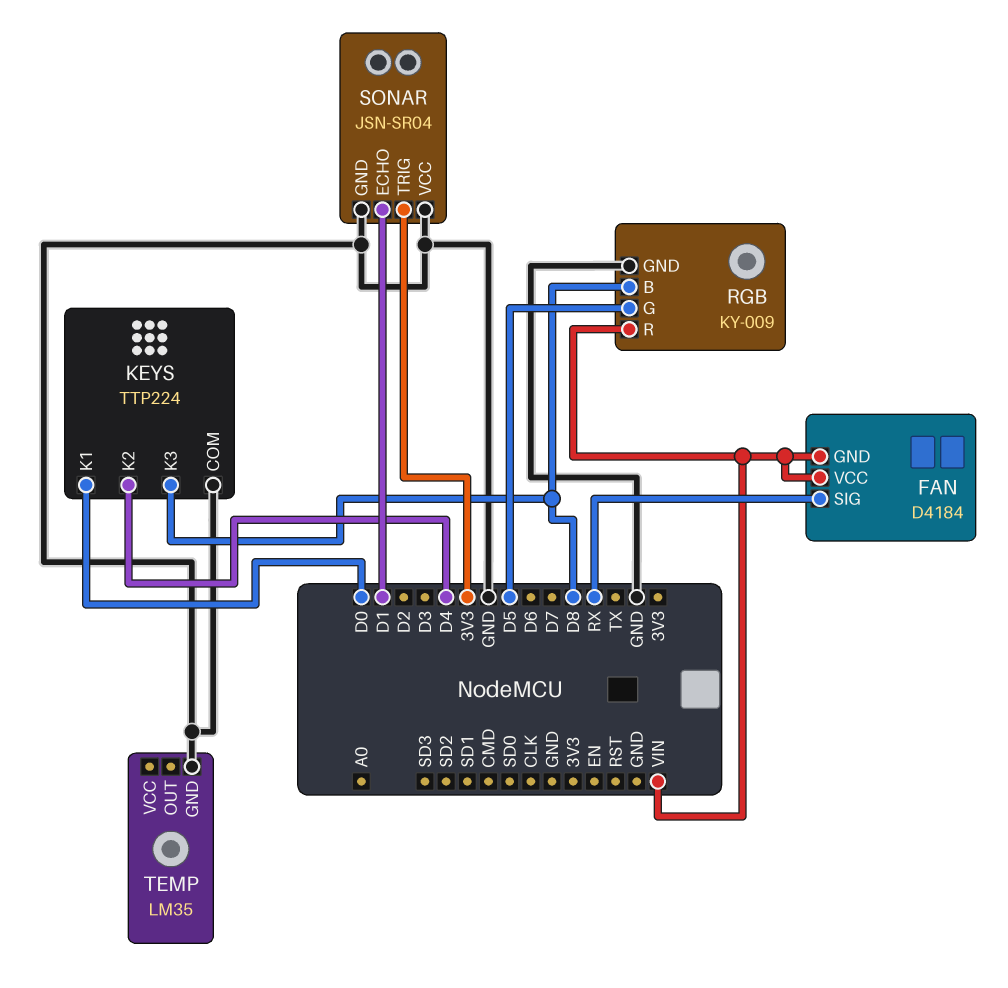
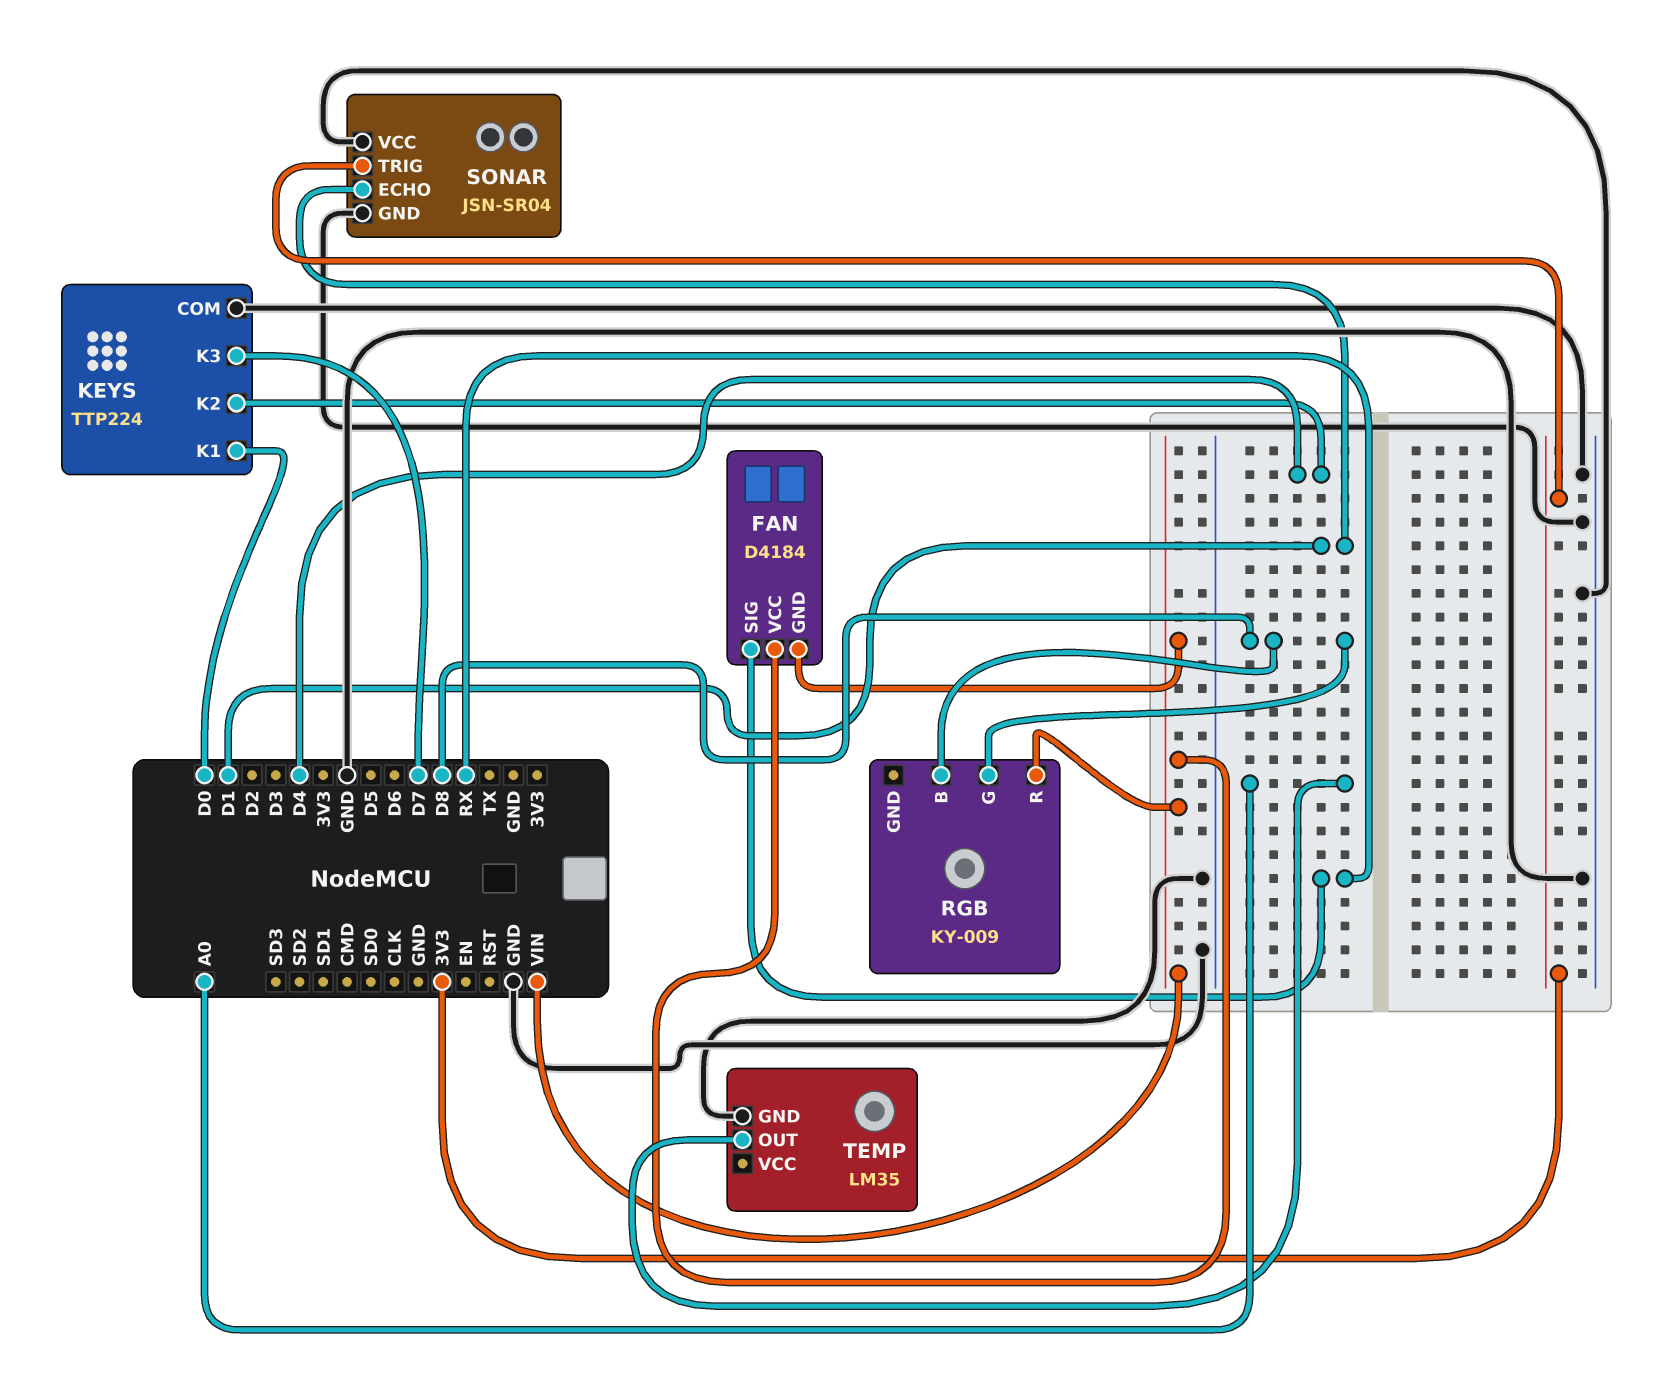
KEYS pin K3: D8 -> D7
RGB pin G: D5 -> D8
RGB pin GND: GND -> none
TEMP pin OUT: none -> A0

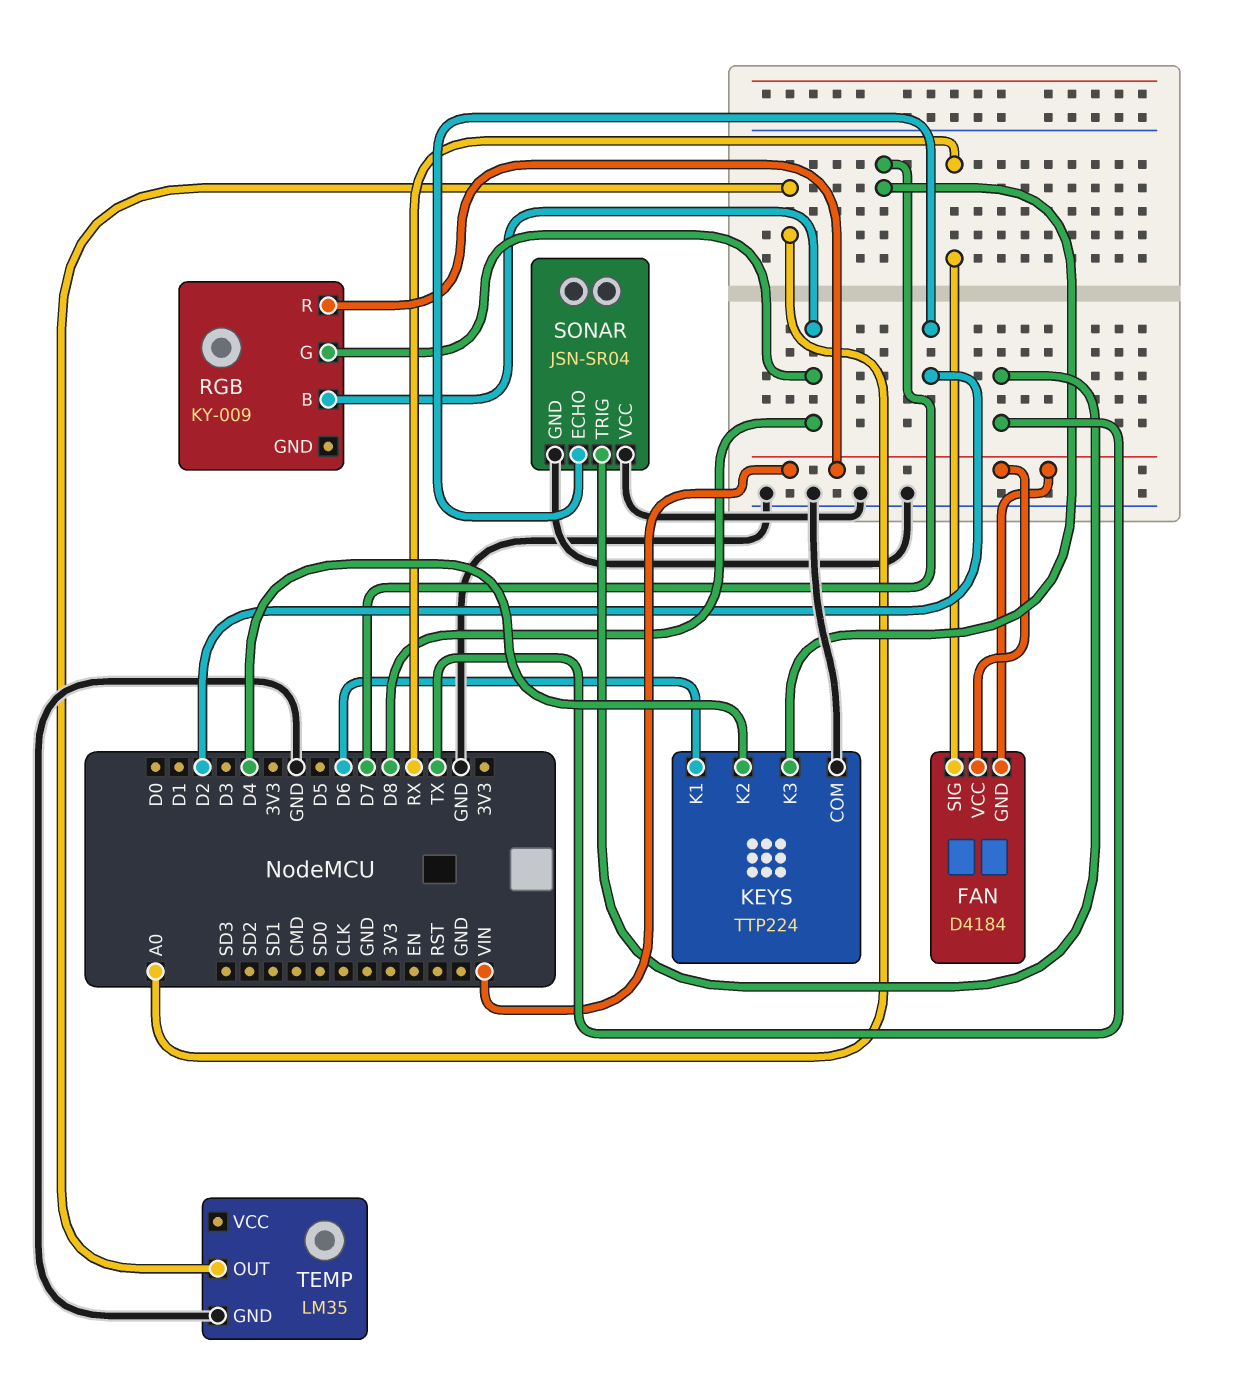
KEYS pin K1: D0 -> D6
SONAR pin ECHO: D1 -> D2
SONAR pin TRIG: 3V3 -> TX

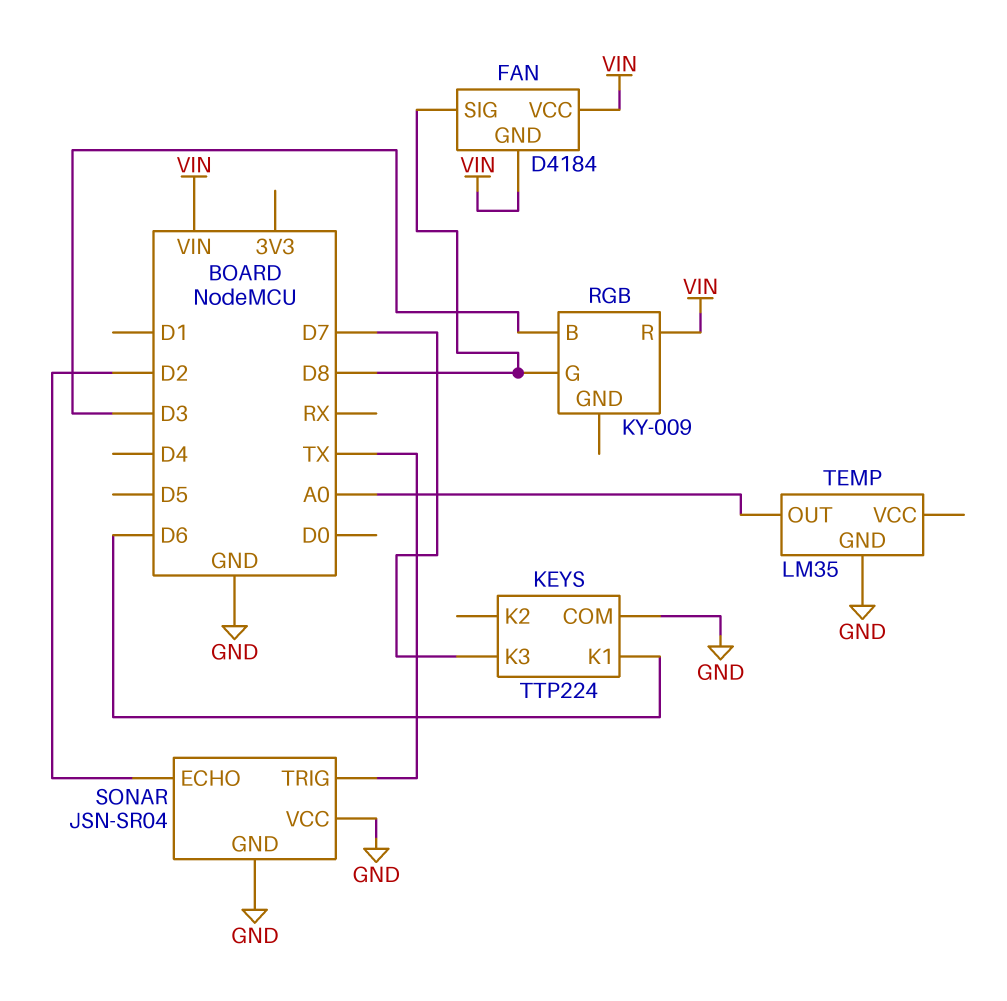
FAN pin SIG: RX -> D8
KEYS pin K2: D4 -> none
RGB pin B: D8 -> D3

